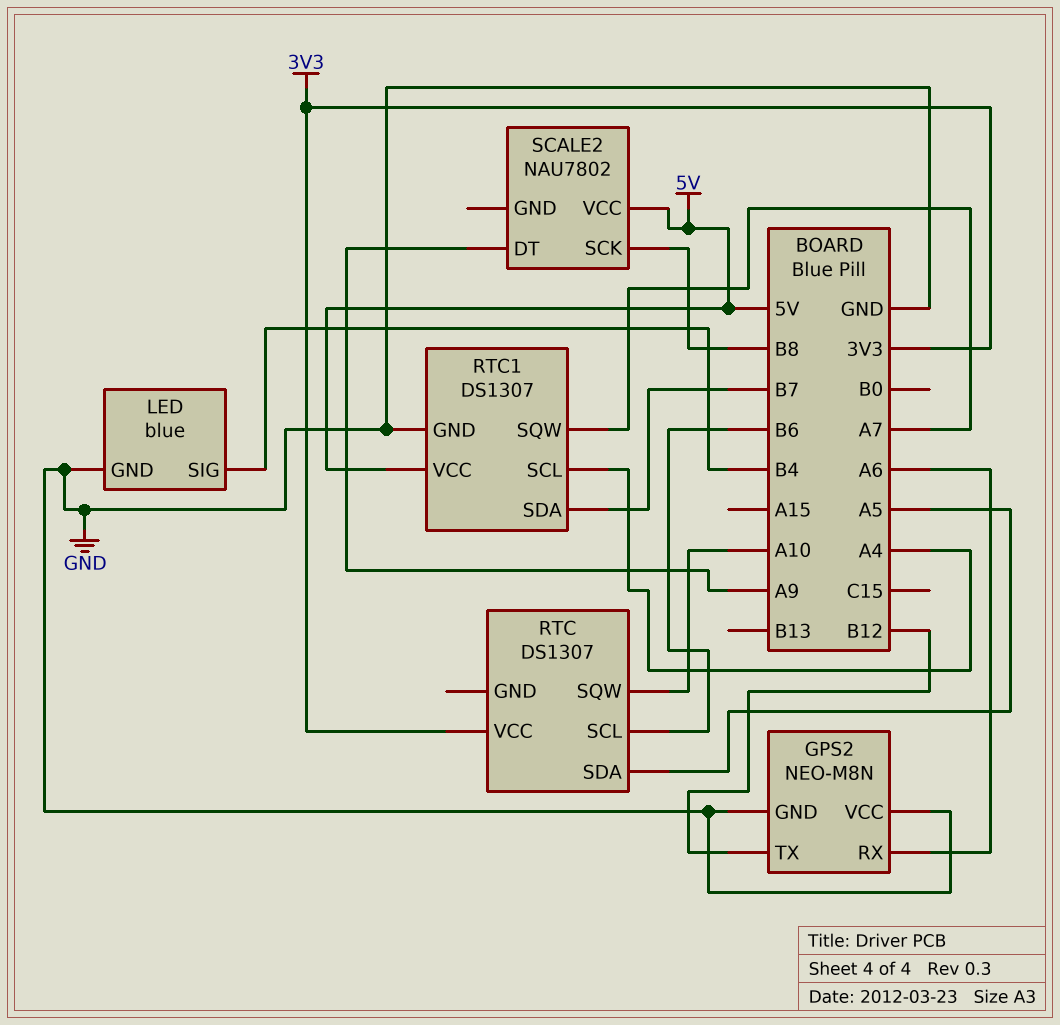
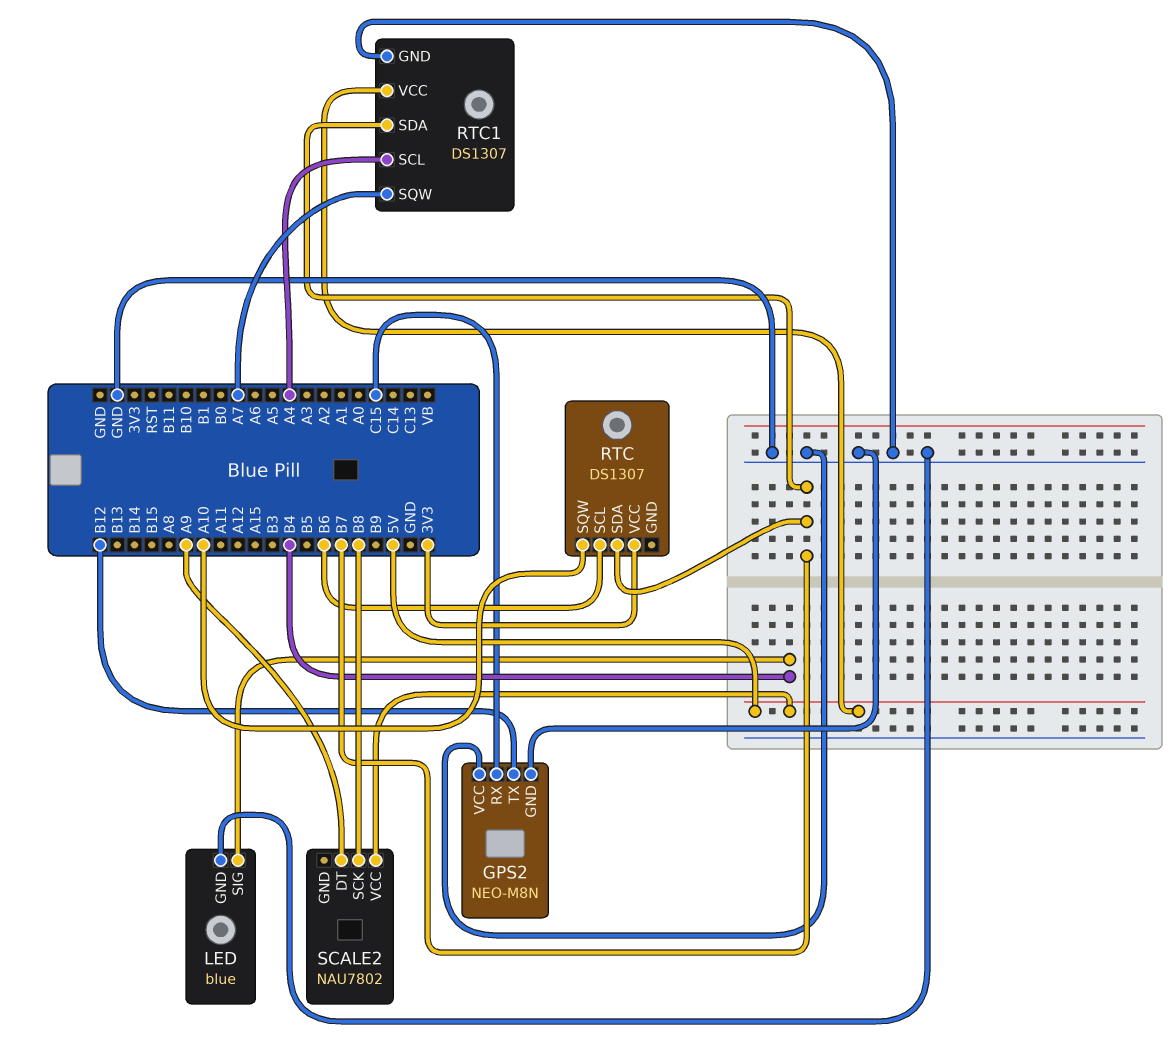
GPS2 pin RX: A6 -> C15
RTC pin SDA: A5 -> B7

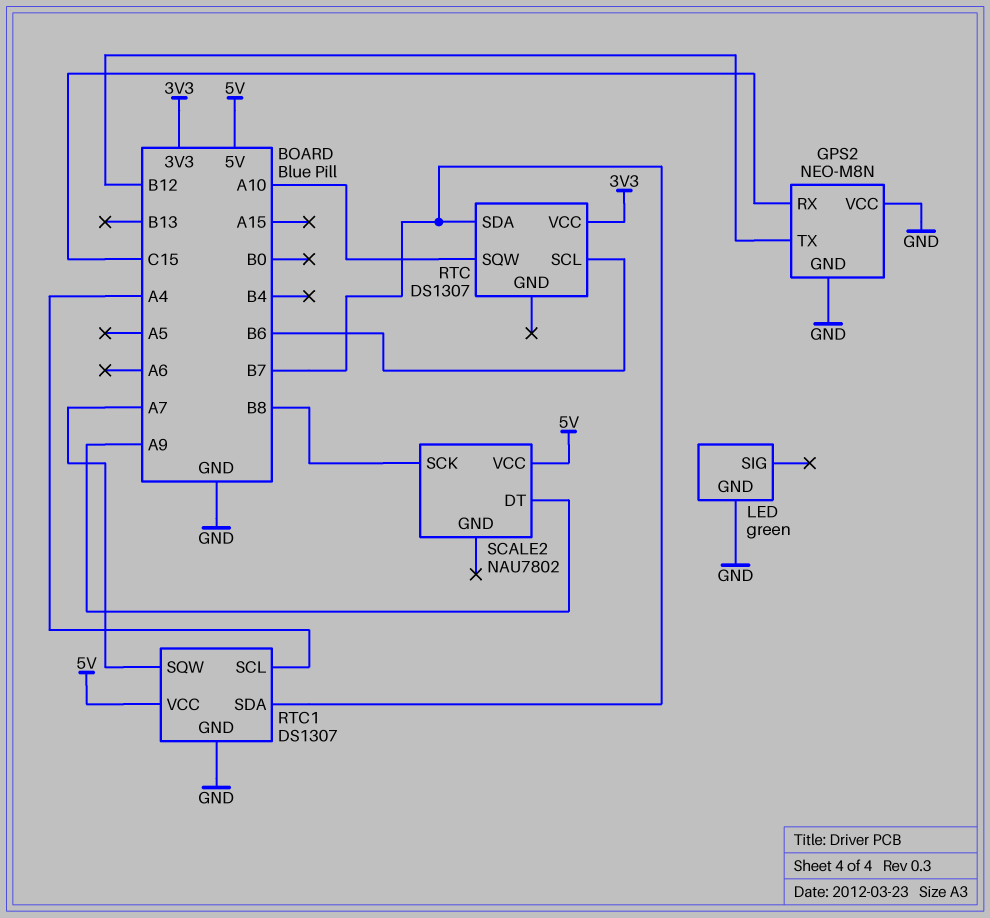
LED: blue -> green
LED pin SIG: B4 -> none

